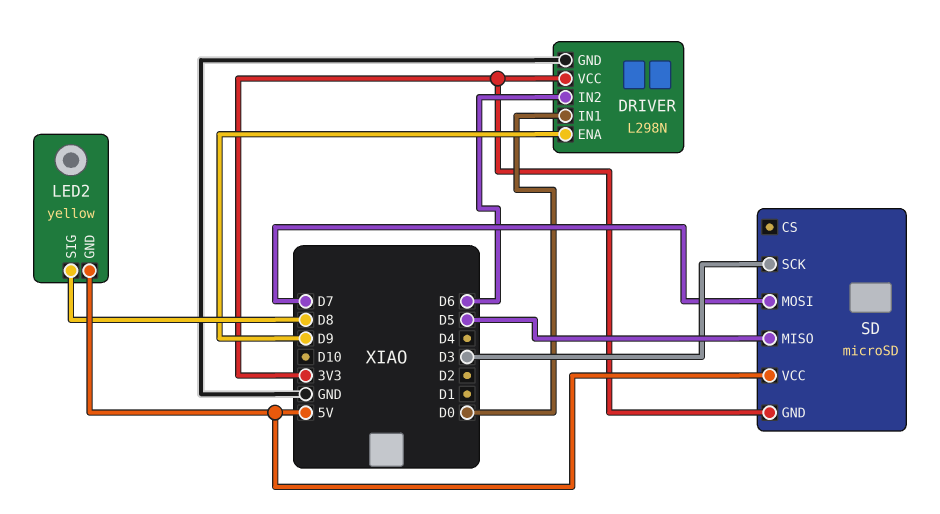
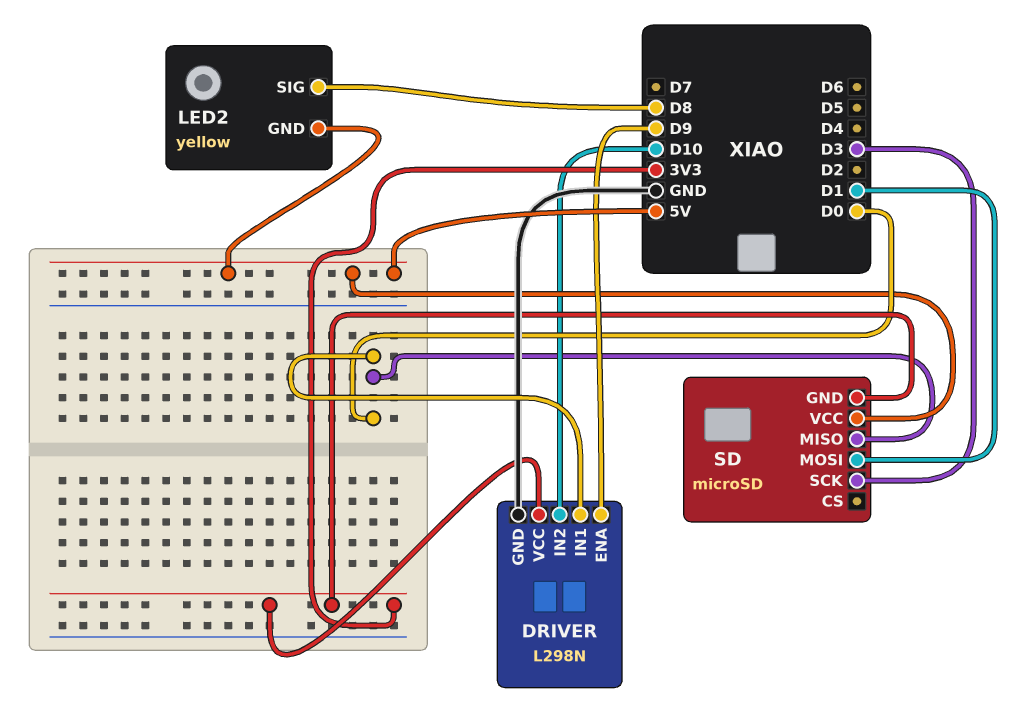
DRIVER pin IN2: D6 -> D10
SD pin MISO: D5 -> D0
SD pin MOSI: D7 -> D1

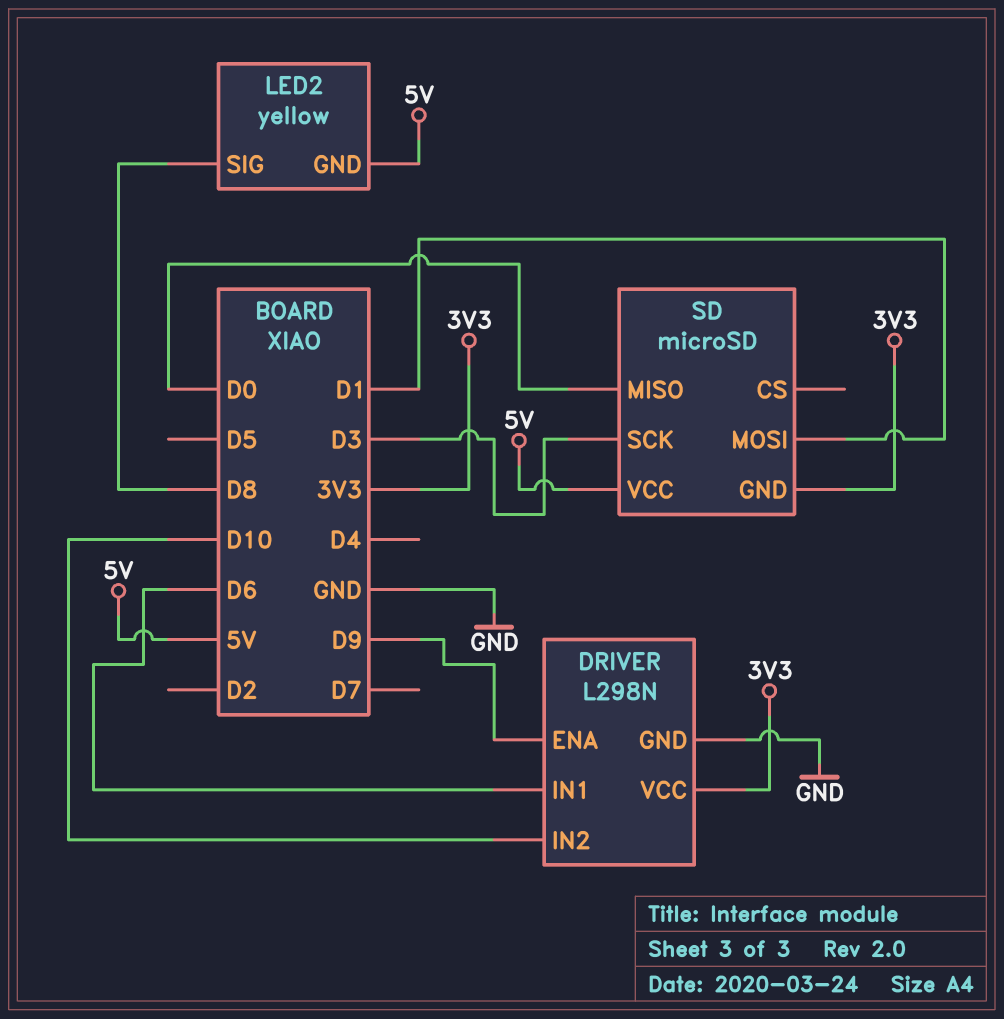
DRIVER pin IN1: D0 -> D6

